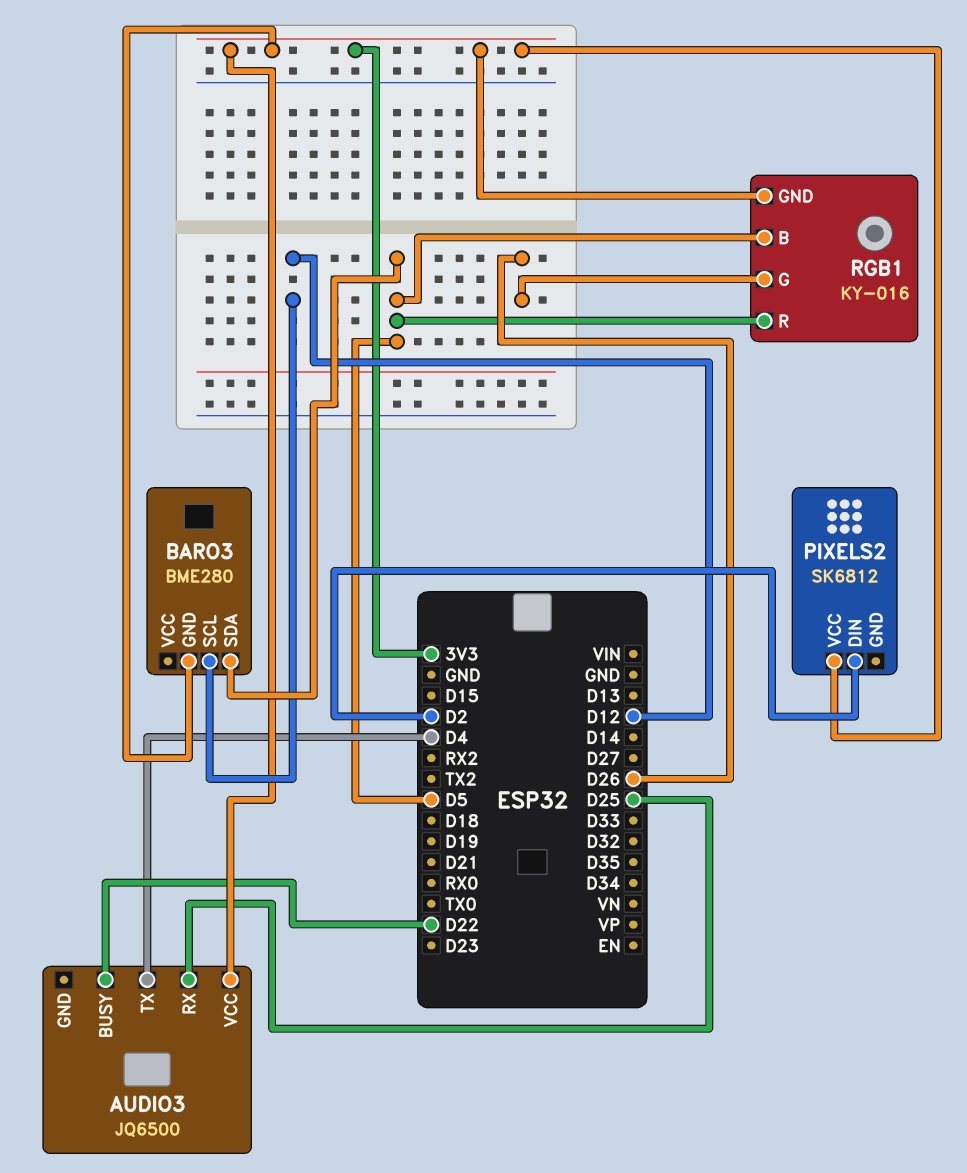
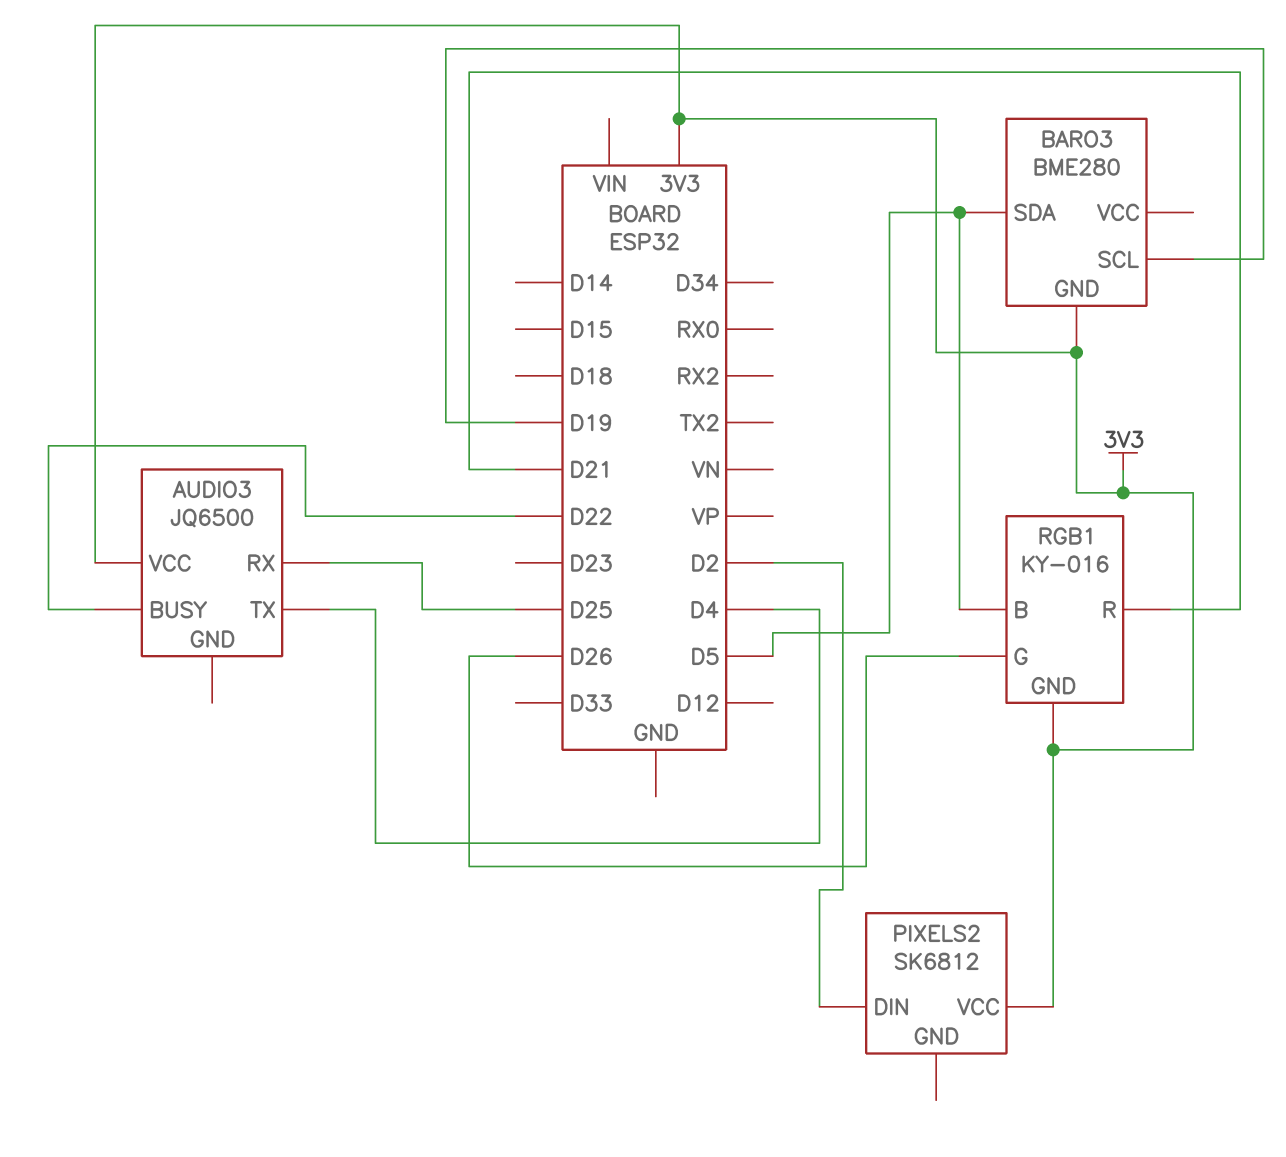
BARO3 pin SCL: D12 -> D19
RGB1 pin R: D5 -> D21

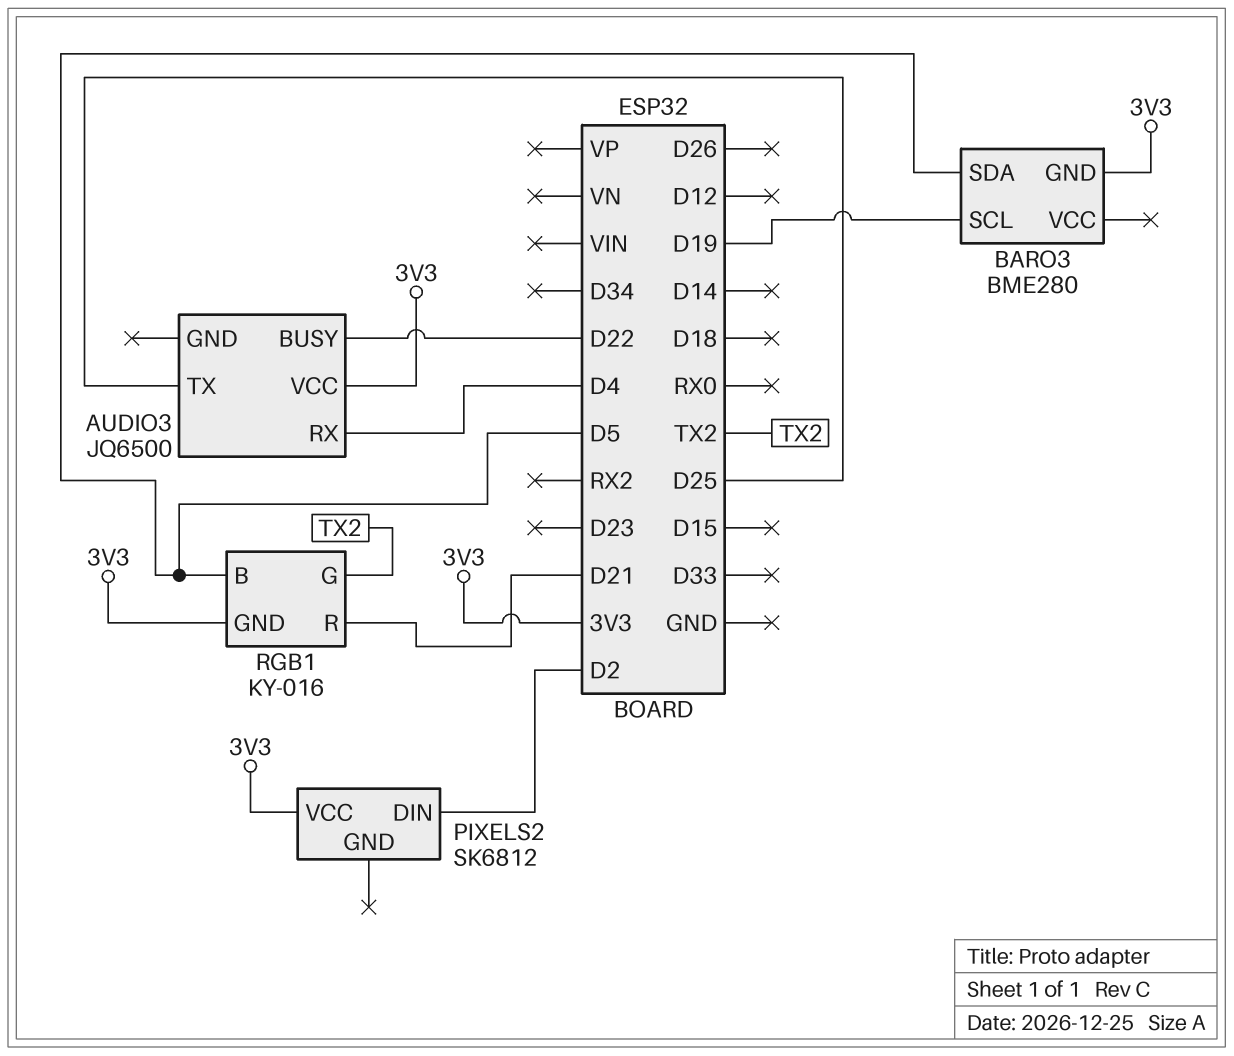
AUDIO3 pin RX: D25 -> D4
AUDIO3 pin TX: D4 -> D25
RGB1 pin G: D26 -> TX2

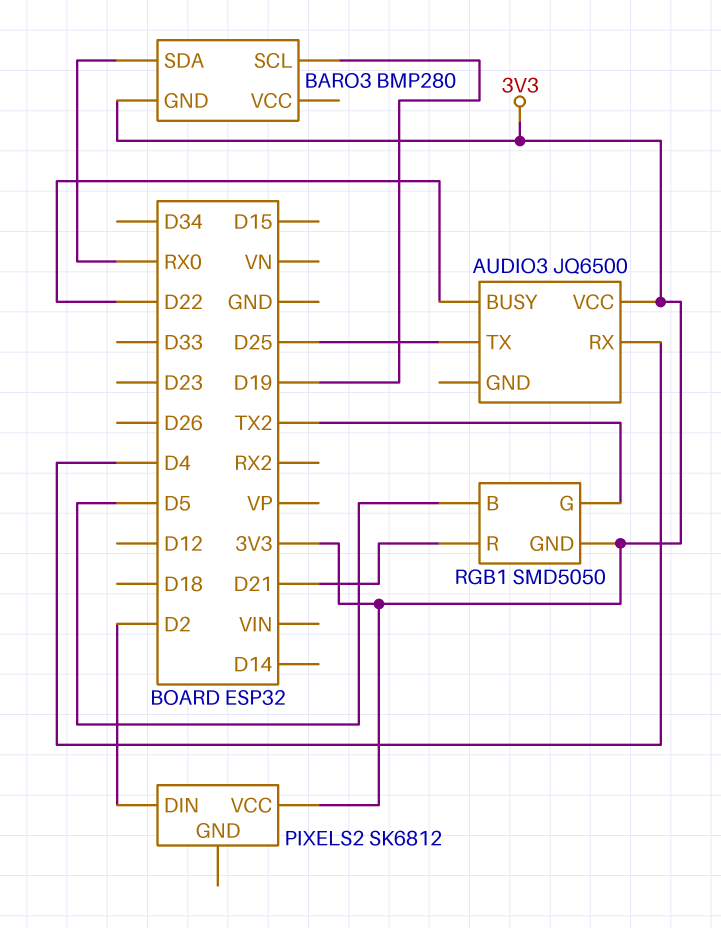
BARO3: BME280 -> BMP280
BARO3 pin SDA: D5 -> RX0
RGB1: KY-016 -> SMD5050

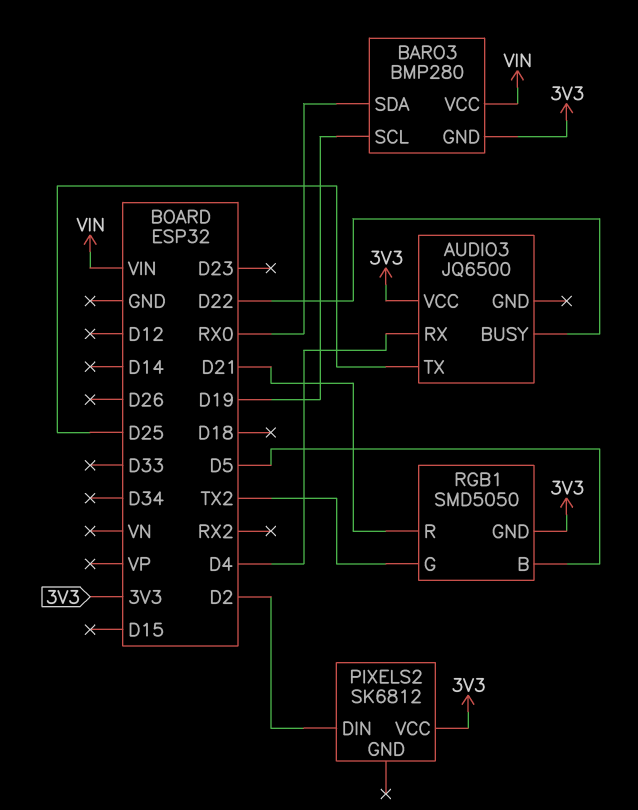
BARO3 pin VCC: none -> VIN

